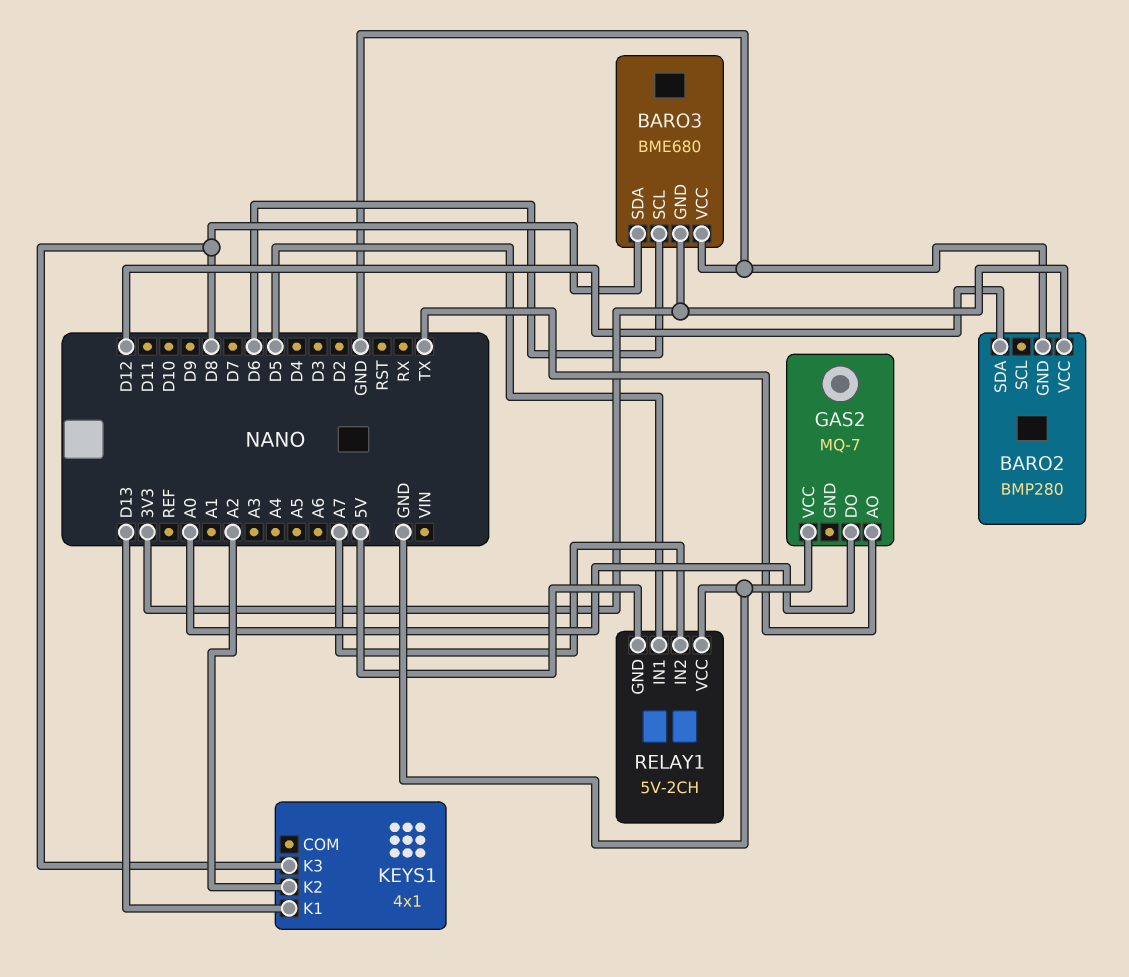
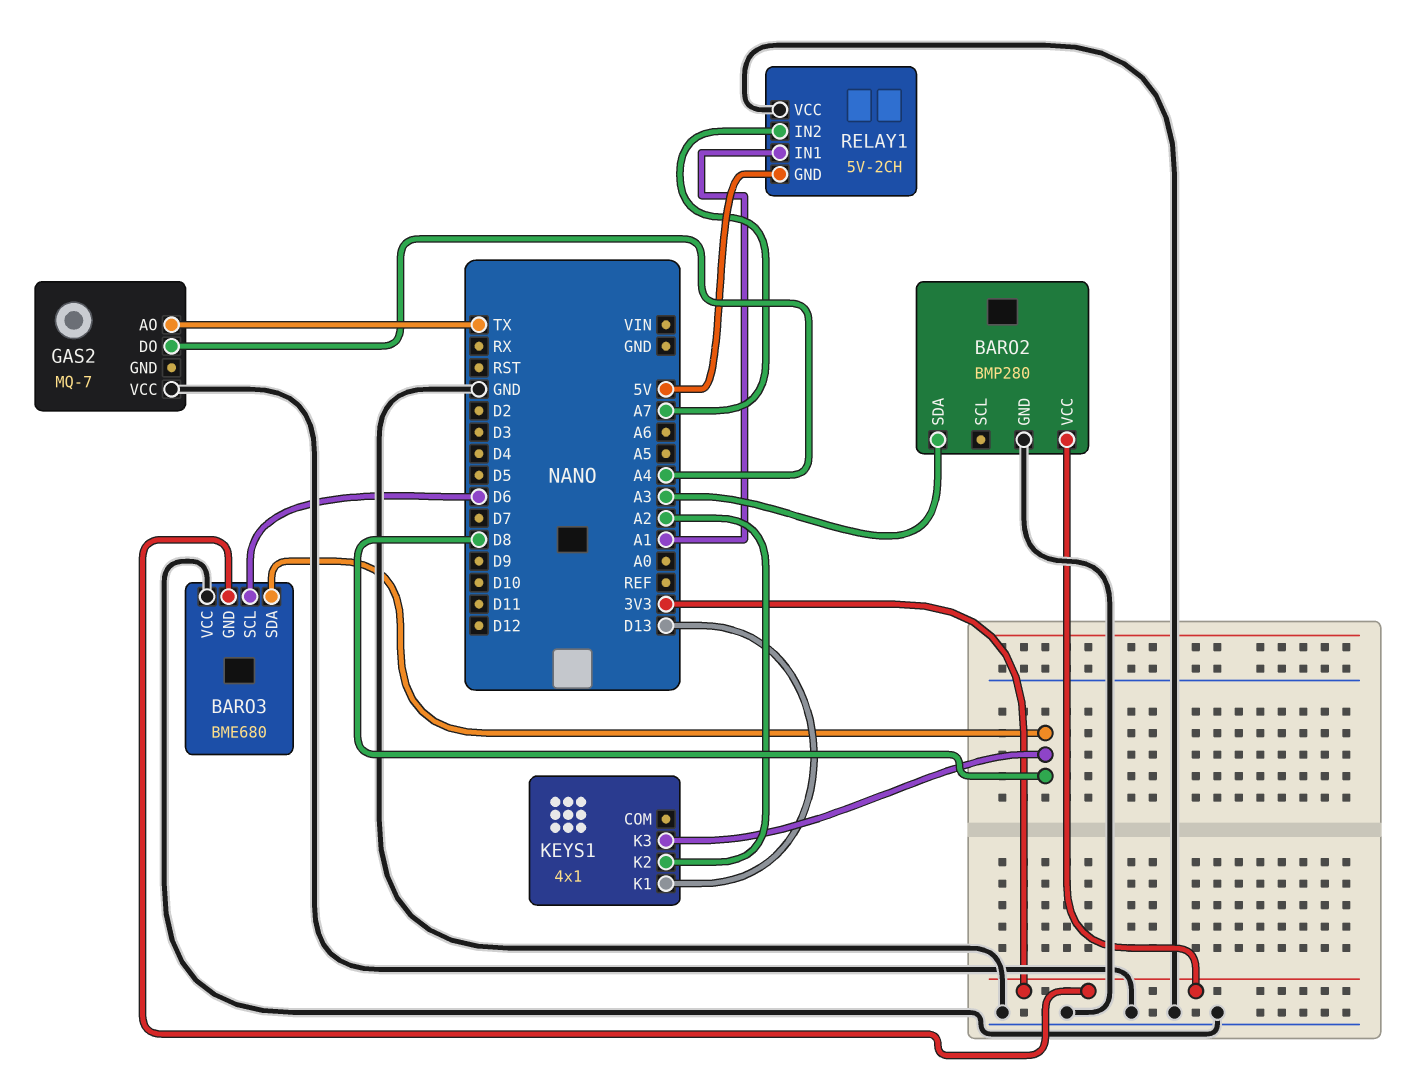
BARO2 pin SDA: D12 -> A3
GAS2 pin DO: A0 -> A4
RELAY1 pin IN1: D5 -> A1

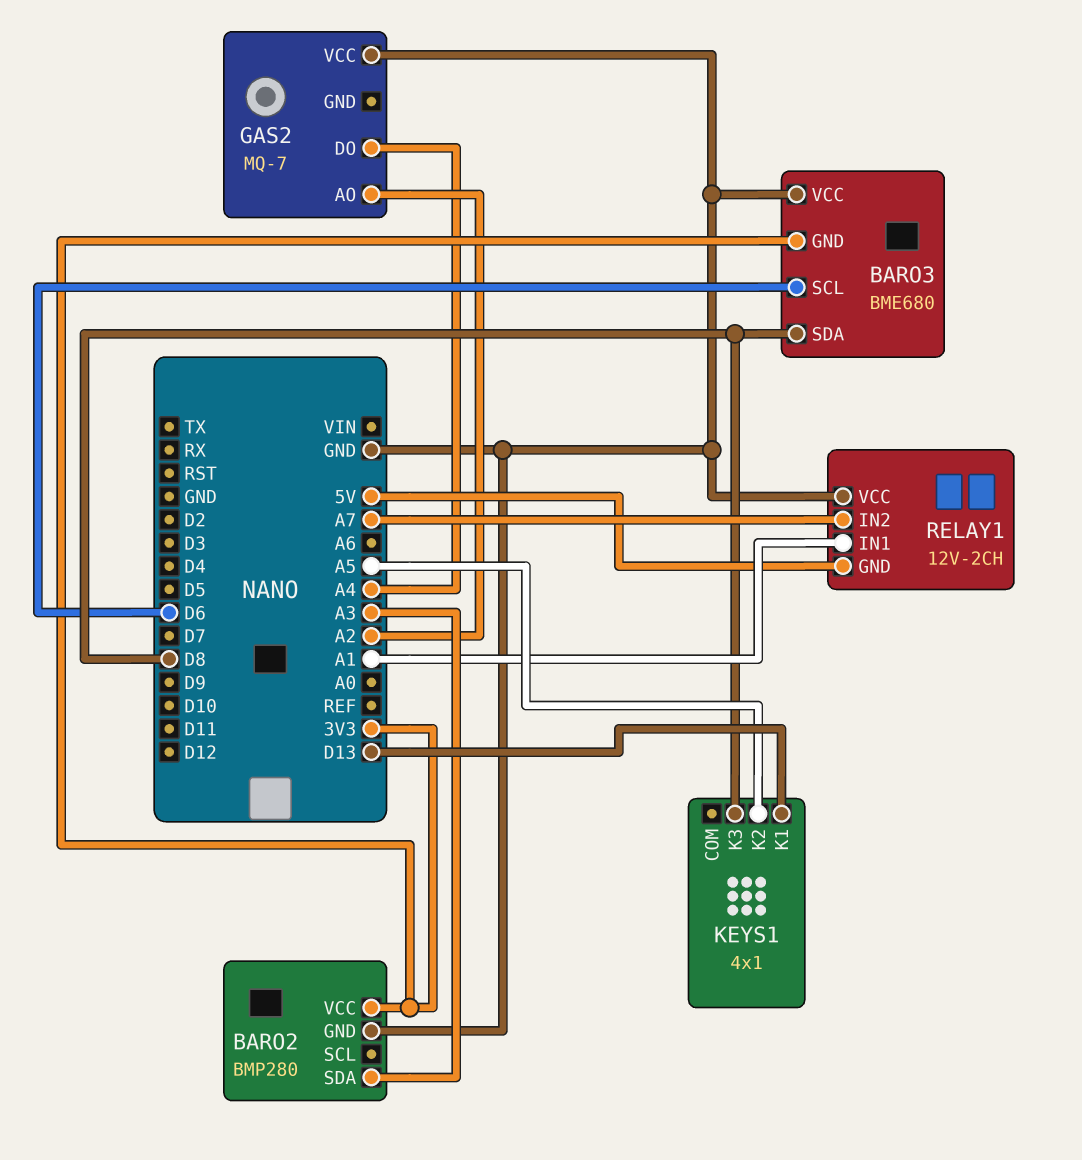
GAS2 pin AO: TX -> A2
KEYS1 pin K2: A2 -> A5
RELAY1: 5V-2CH -> 12V-2CH

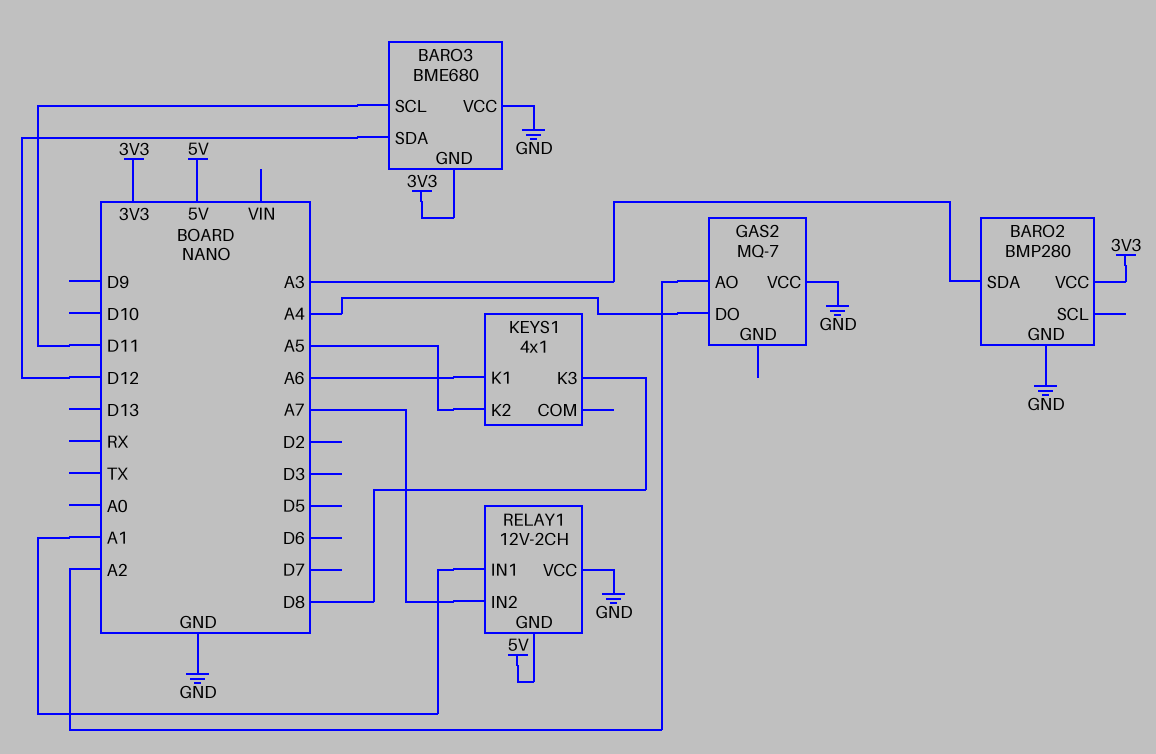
BARO3 pin SCL: D6 -> D11
BARO3 pin SDA: D8 -> D12
KEYS1 pin K1: D13 -> A6

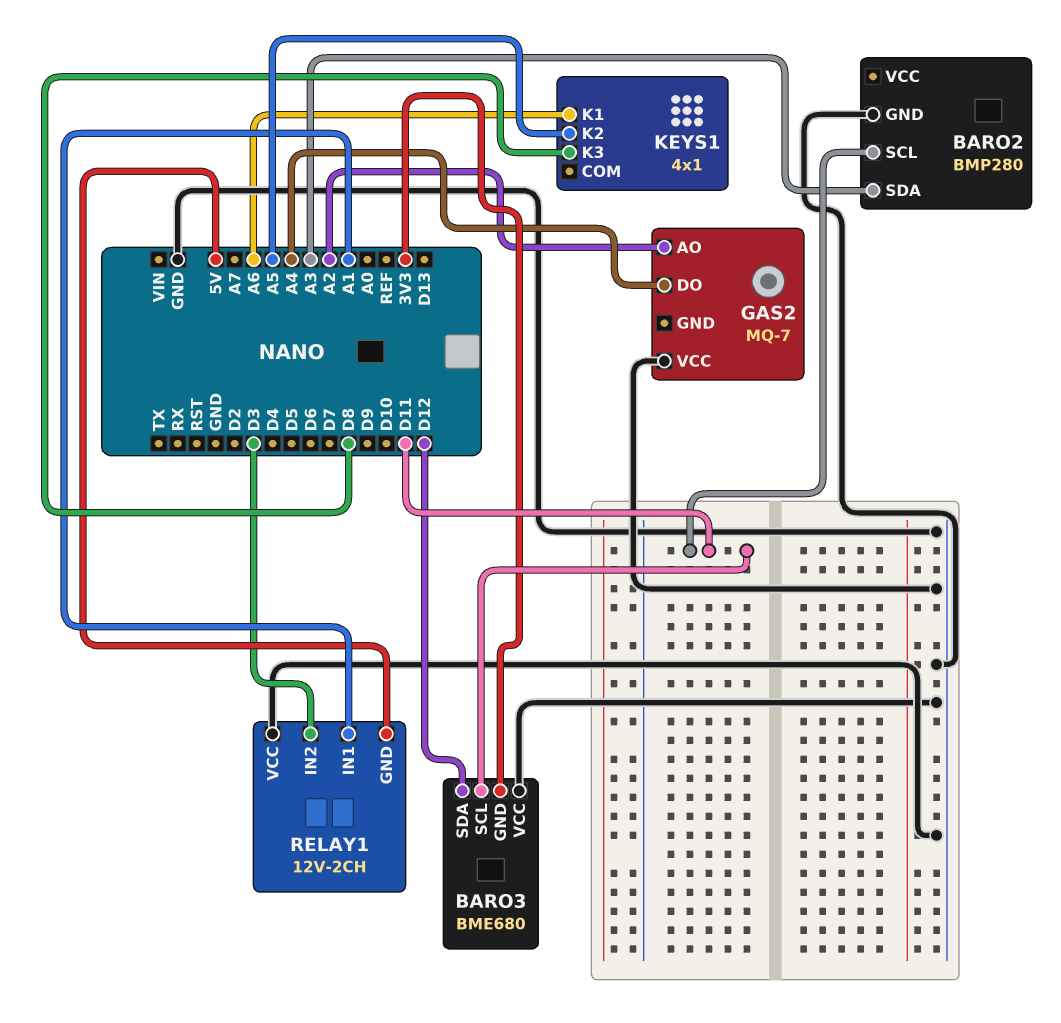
BARO2 pin SCL: none -> D11
BARO2 pin VCC: 3V3 -> none
RELAY1 pin IN2: A7 -> D3

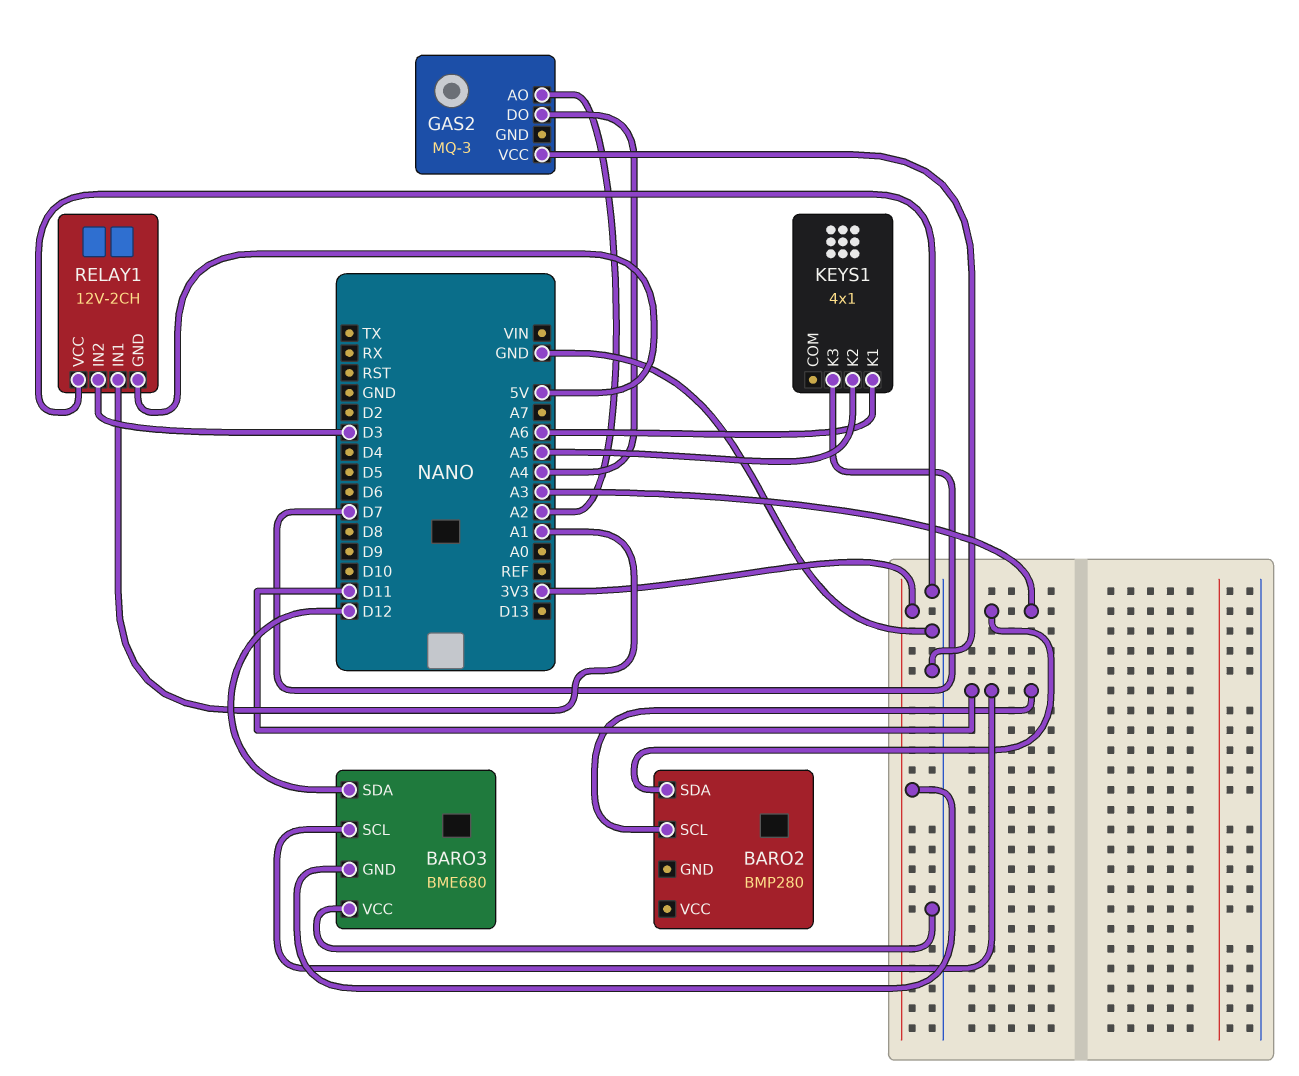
BARO2 pin GND: GND -> none
GAS2: MQ-7 -> MQ-3
KEYS1 pin K3: D8 -> D7

